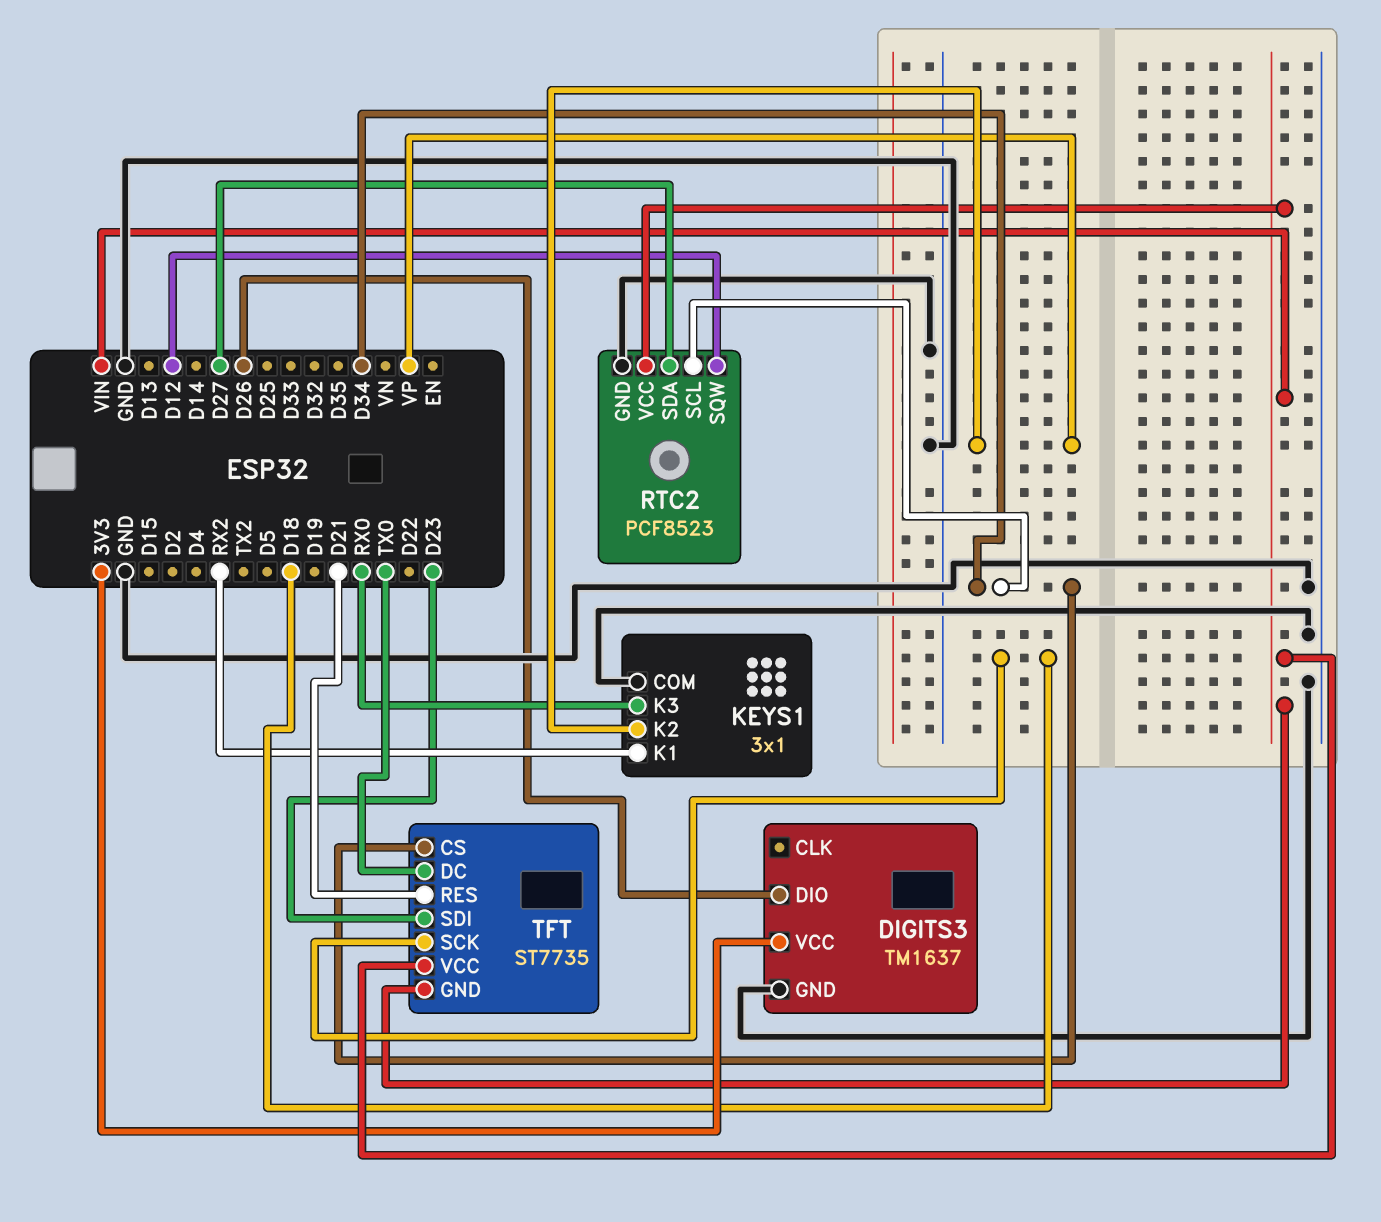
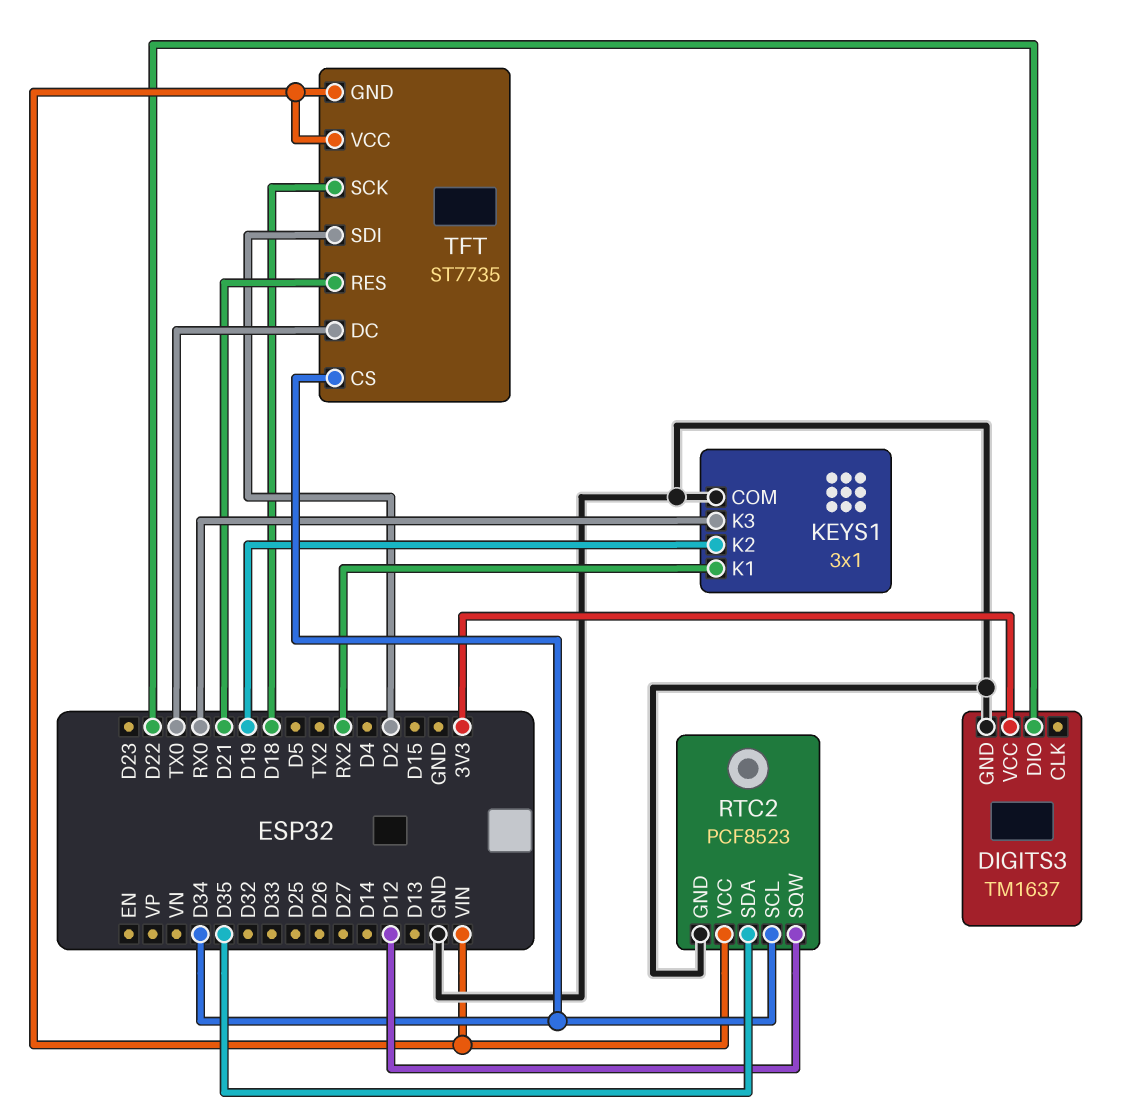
DIGITS3 pin DIO: D26 -> D22
KEYS1 pin K2: VP -> D19
RTC2 pin SDA: D27 -> D35
TFT pin SDI: D23 -> D2

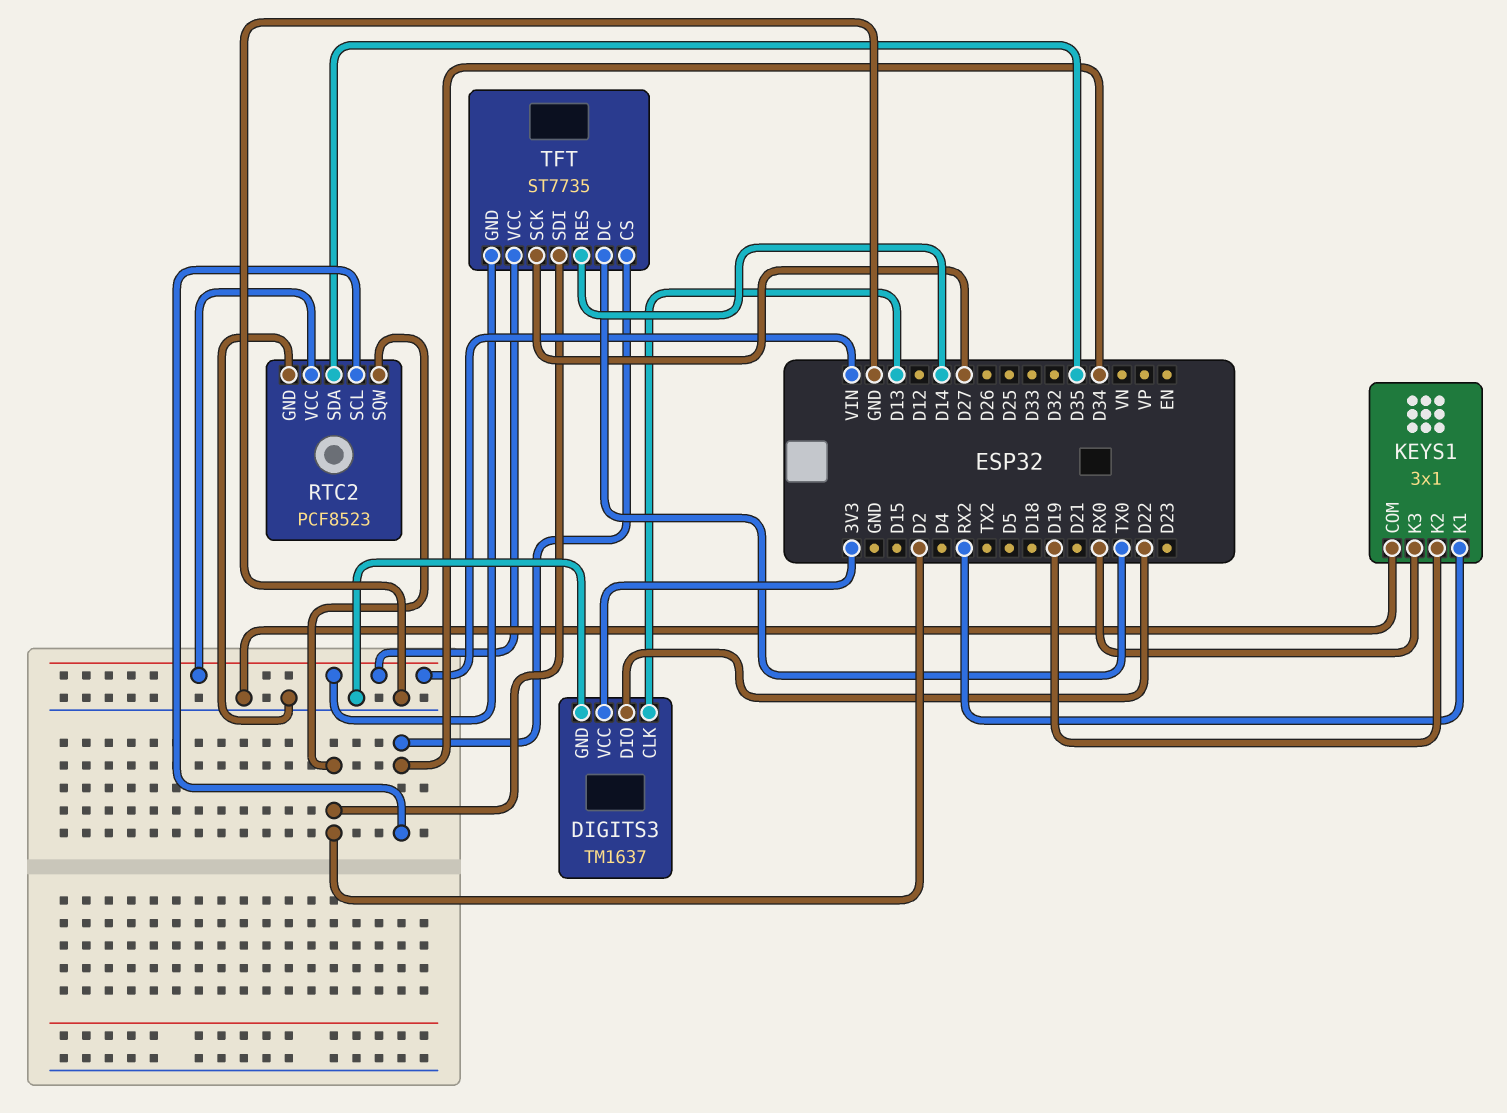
DIGITS3 pin CLK: none -> D13
RTC2 pin SQW: D12 -> D2
TFT pin RES: D21 -> D14
TFT pin SCK: D18 -> D27

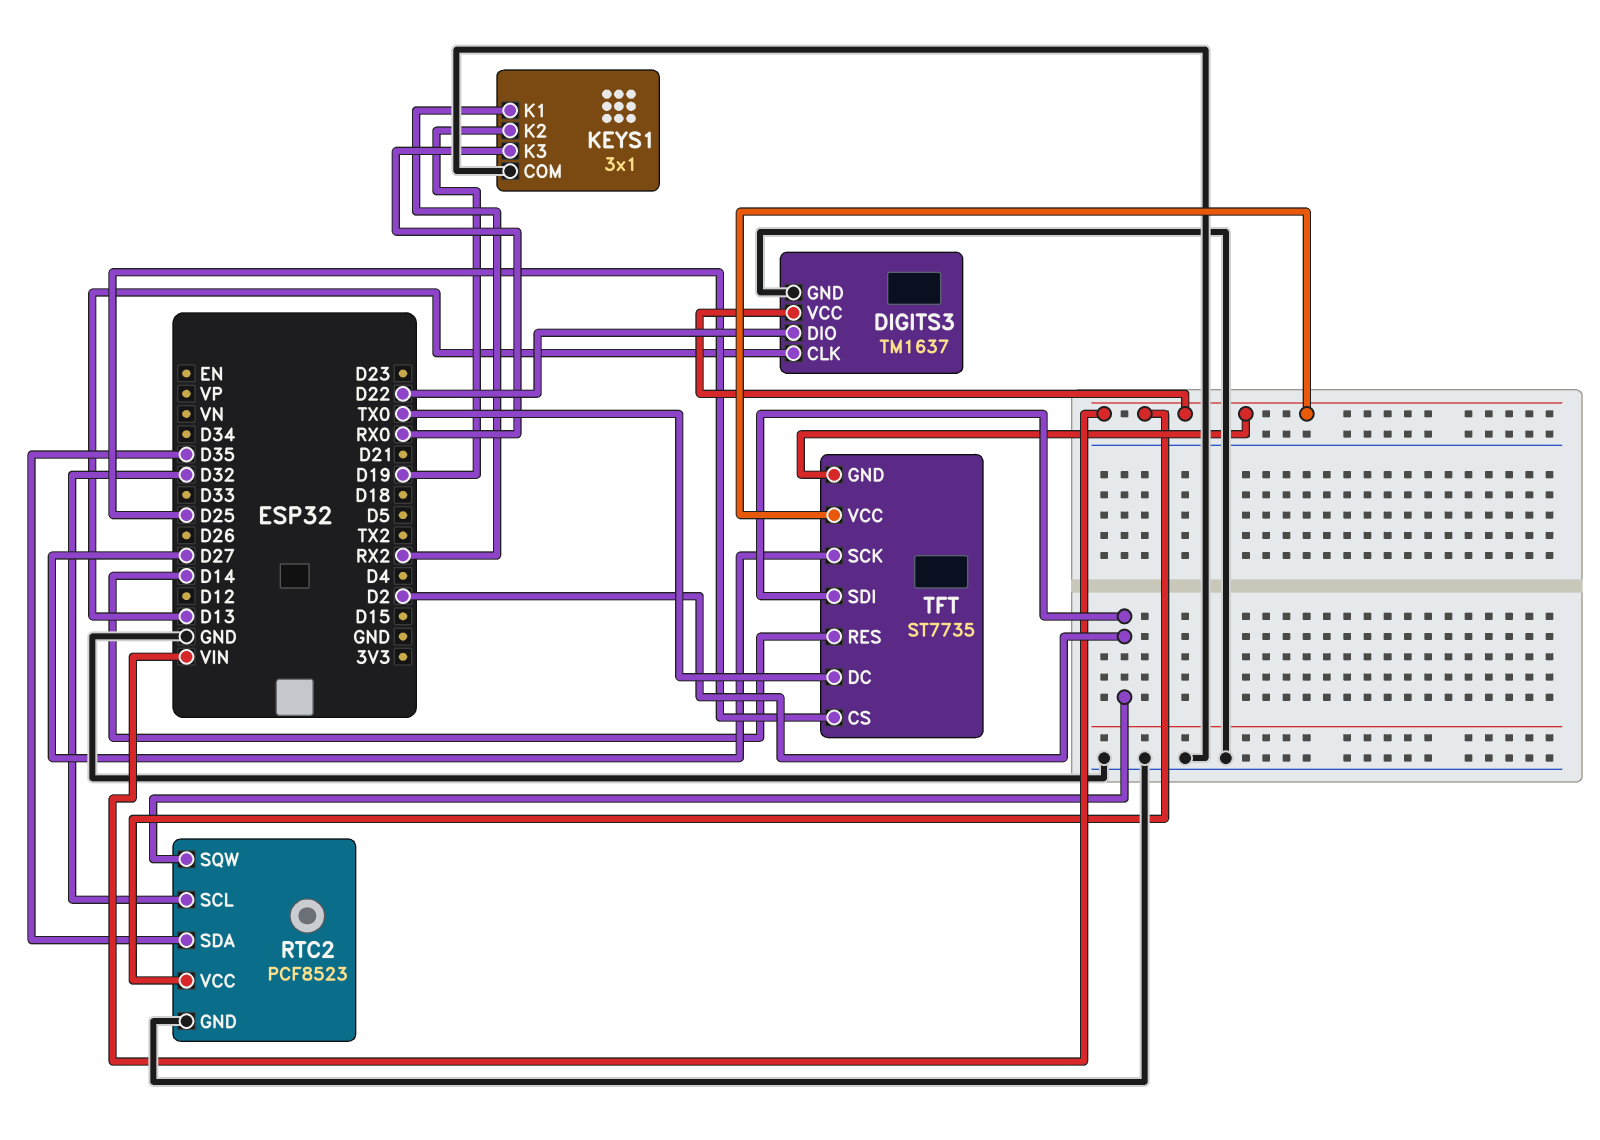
DIGITS3 pin VCC: 3V3 -> VIN
RTC2 pin SCL: D34 -> D32
TFT pin CS: D34 -> D25

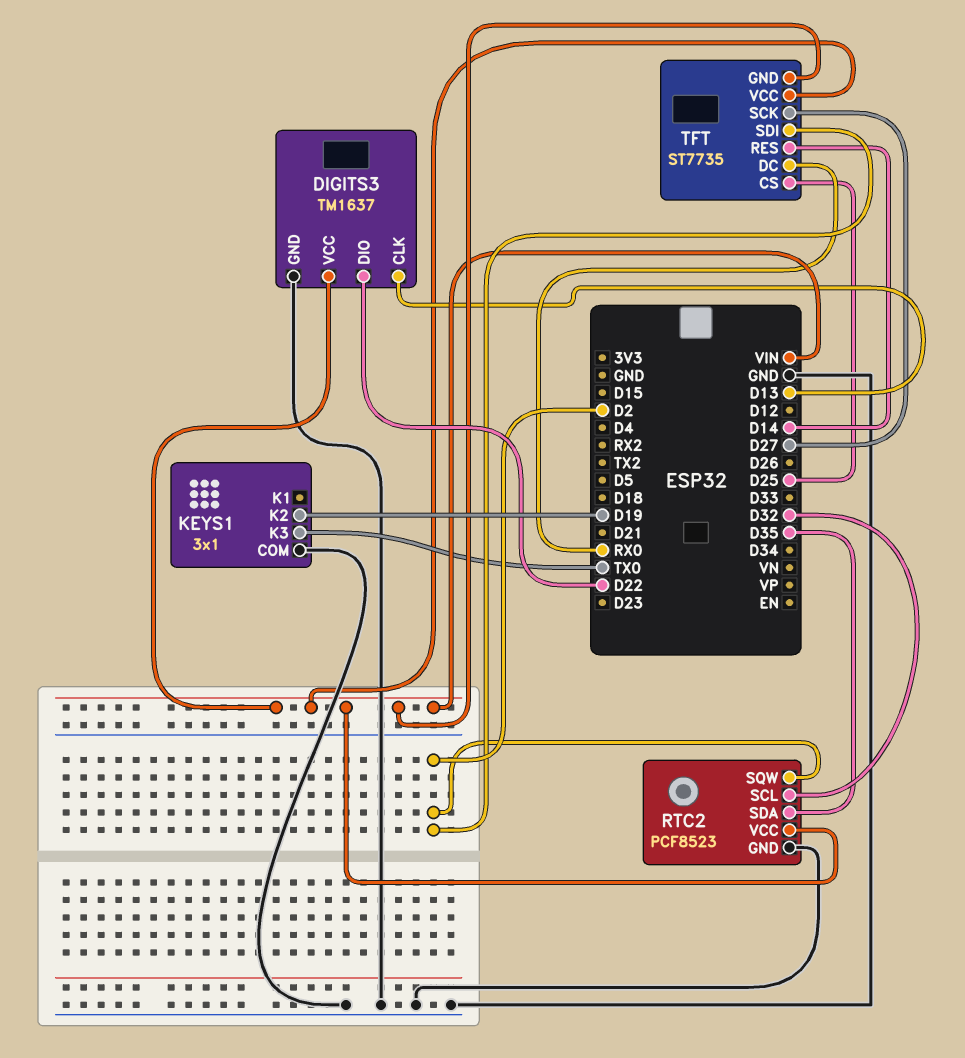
KEYS1 pin K1: RX2 -> none
KEYS1 pin K3: RX0 -> TX0
TFT pin DC: TX0 -> RX0

